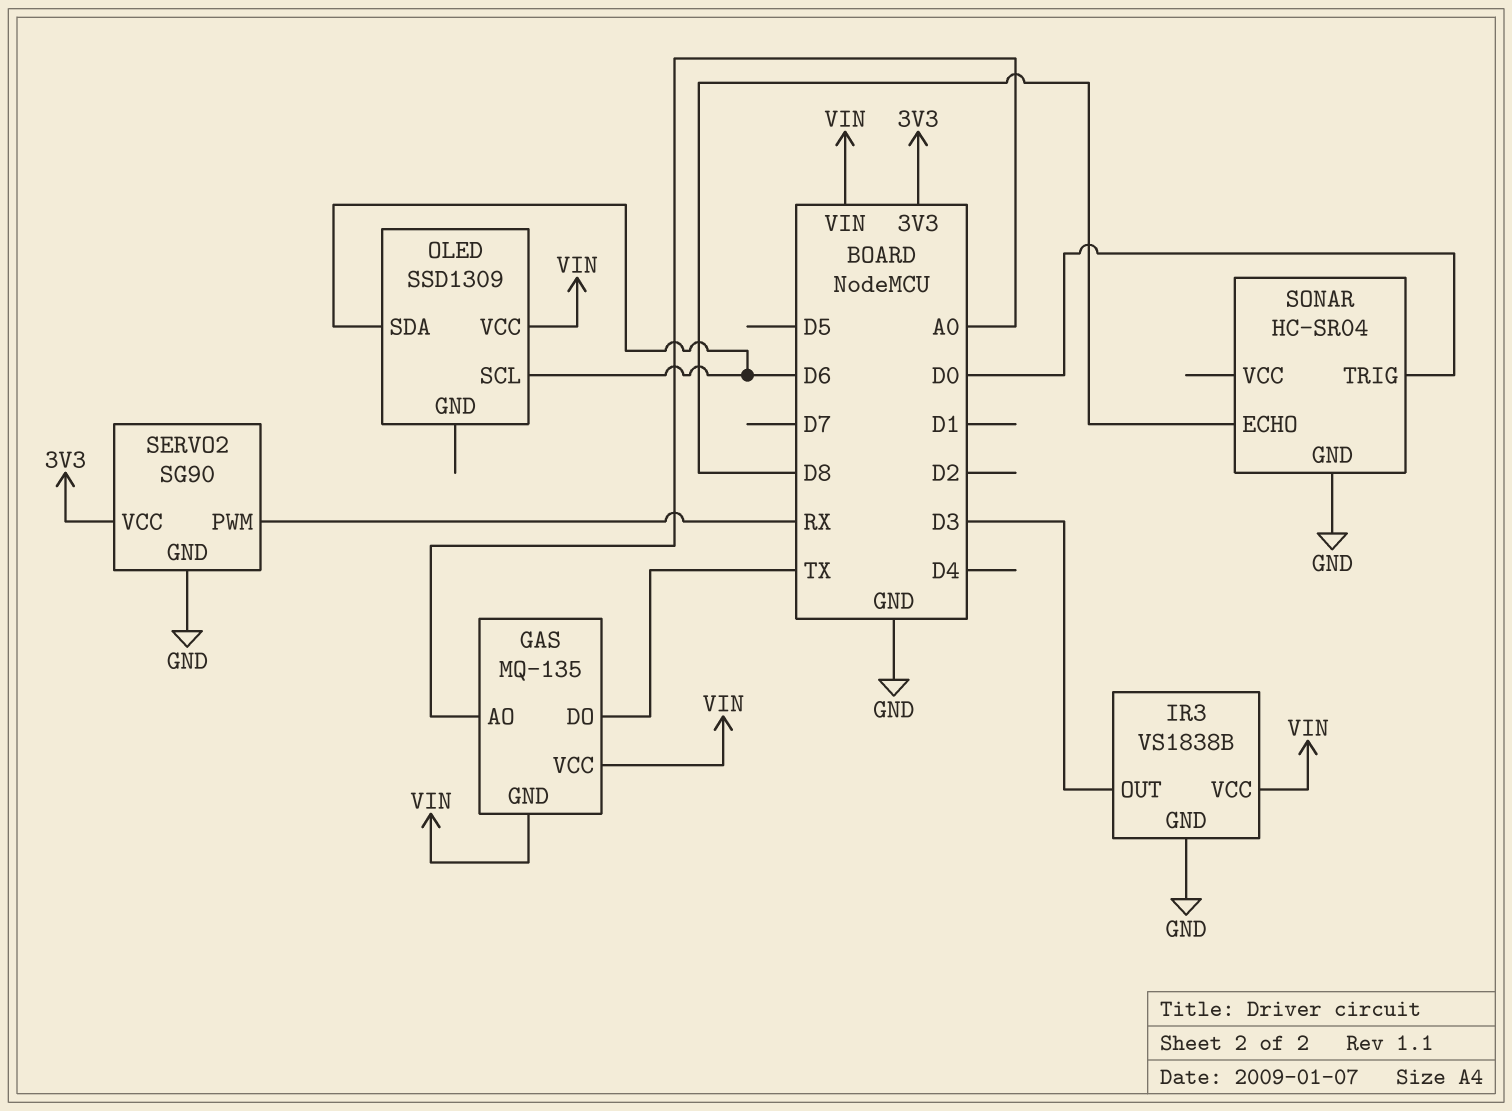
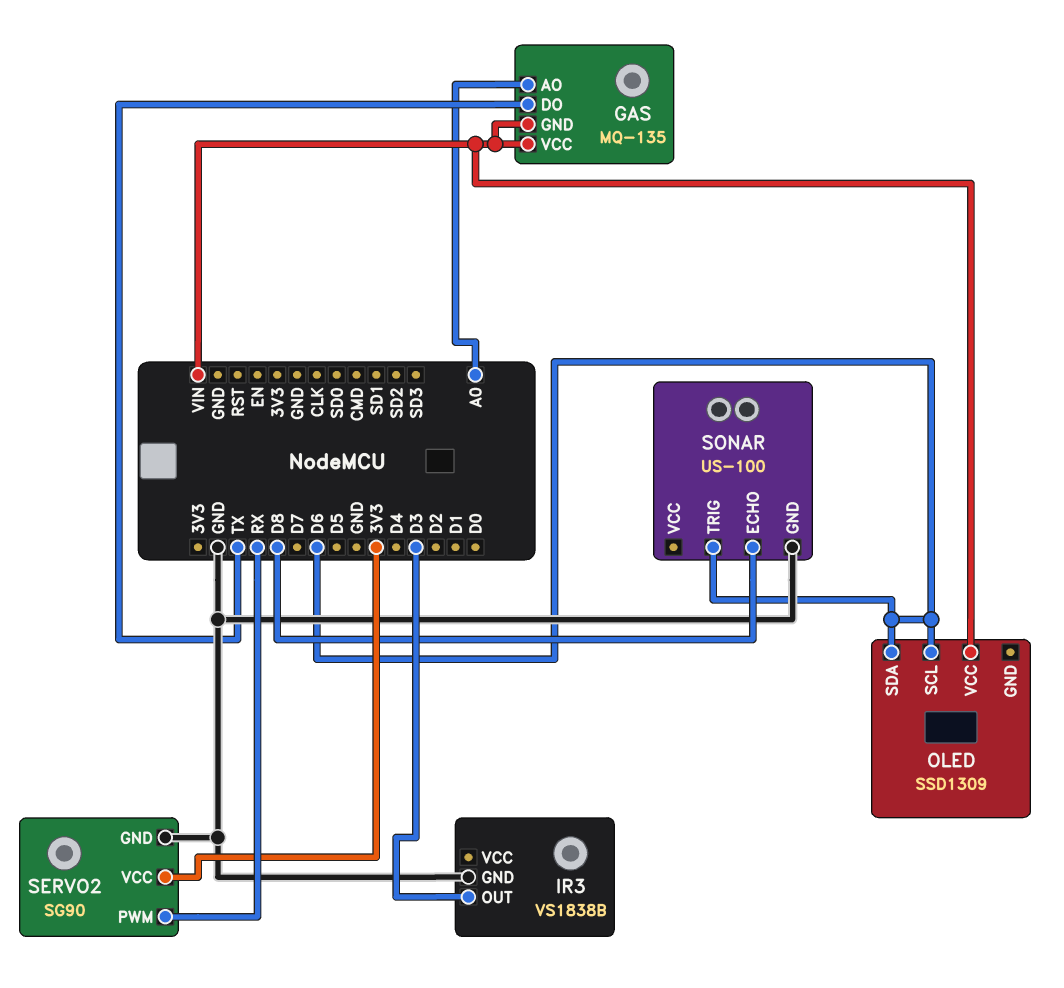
IR3 pin VCC: VIN -> none
SONAR: HC-SR04 -> US-100
SONAR pin TRIG: D0 -> D6

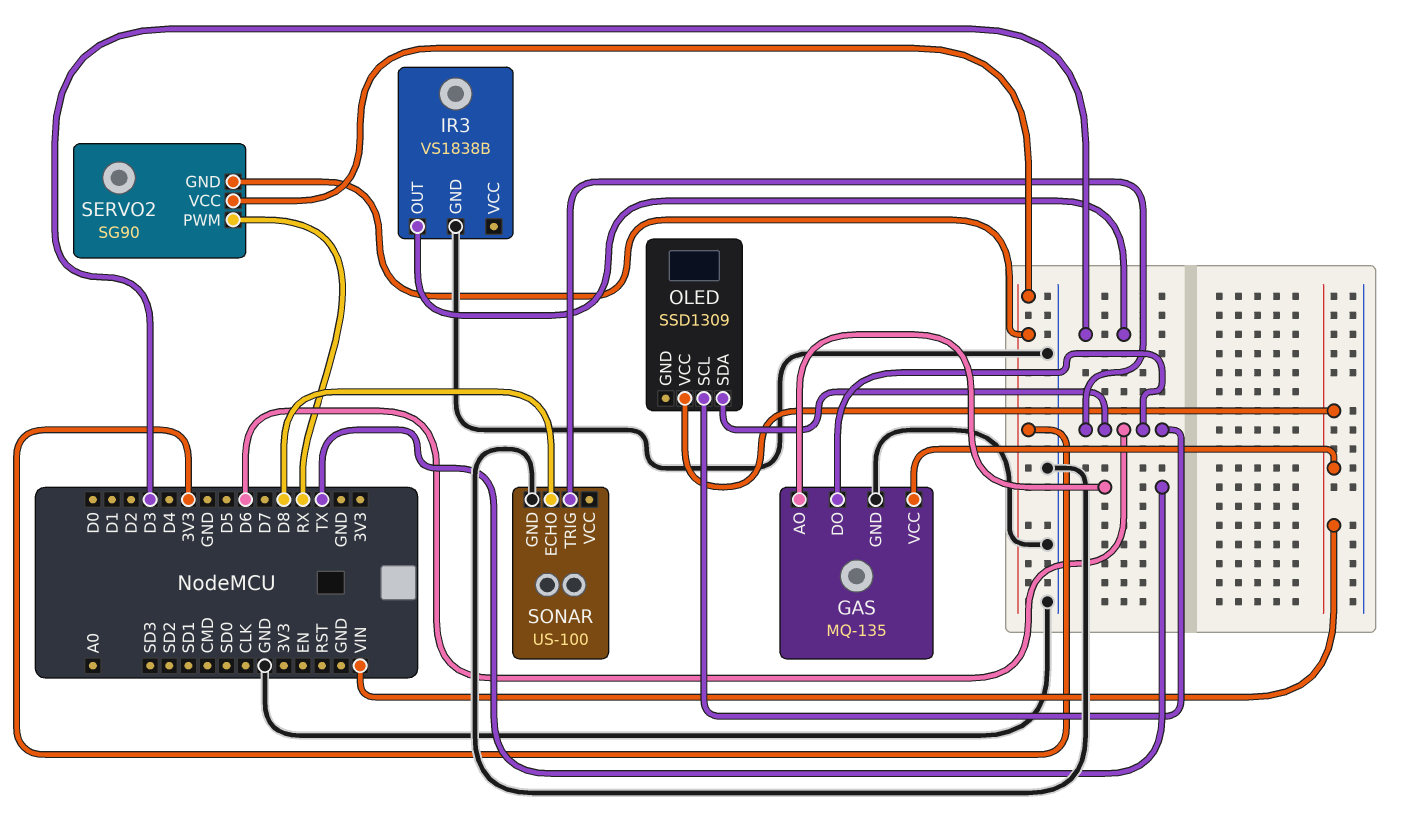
GAS pin AO: A0 -> TX
GAS pin DO: TX -> D6
GAS pin GND: VIN -> GND
SERVO2 pin GND: GND -> 3V3

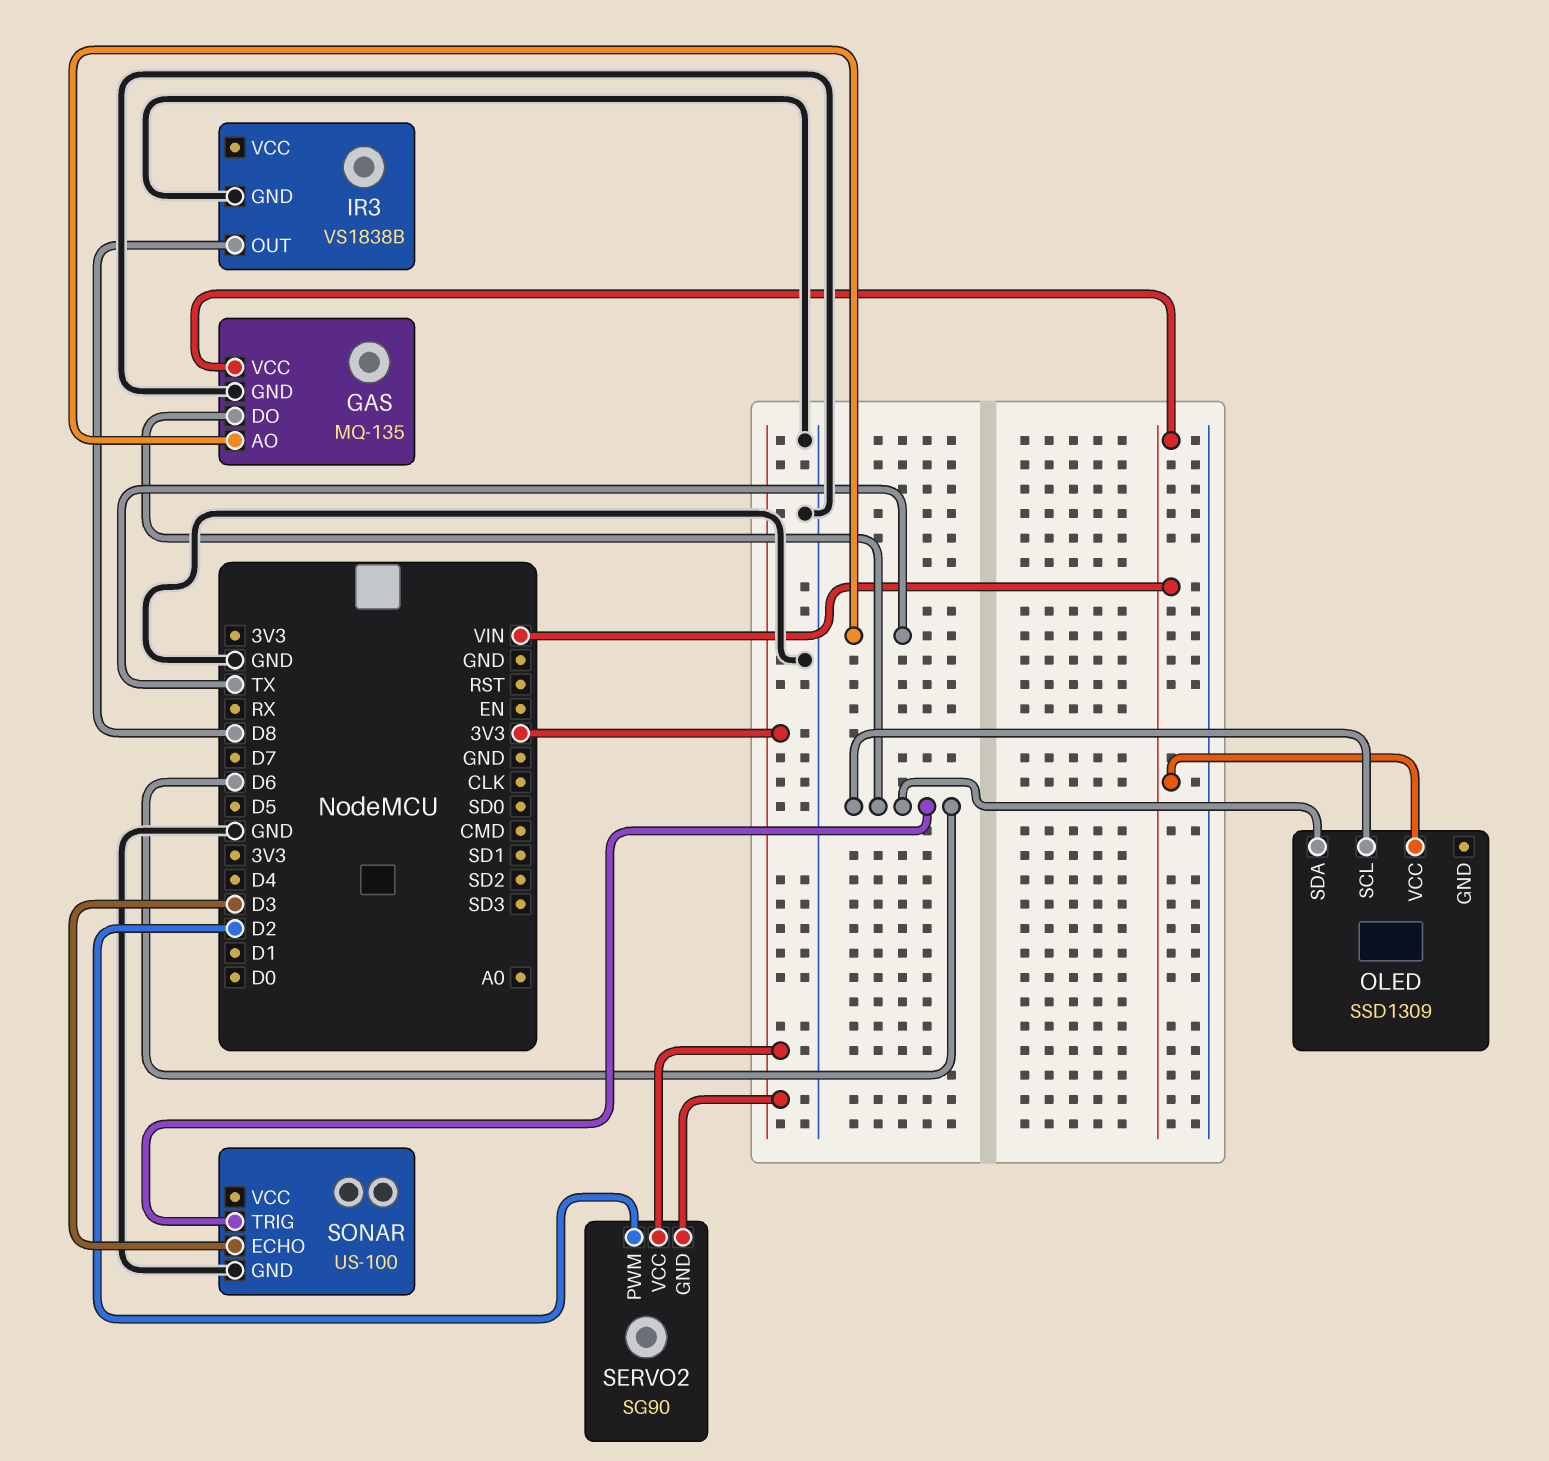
IR3 pin OUT: D3 -> D8
SERVO2 pin PWM: RX -> D2
SONAR pin ECHO: D8 -> D3

